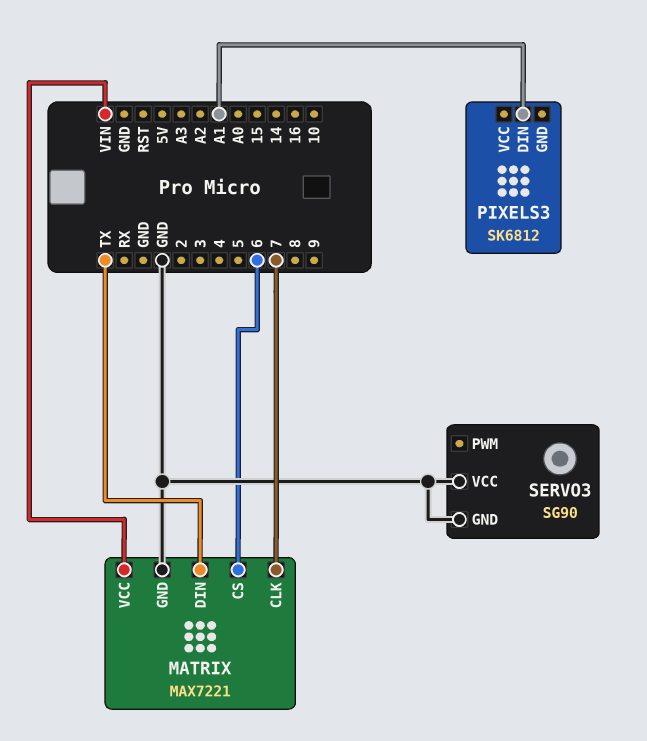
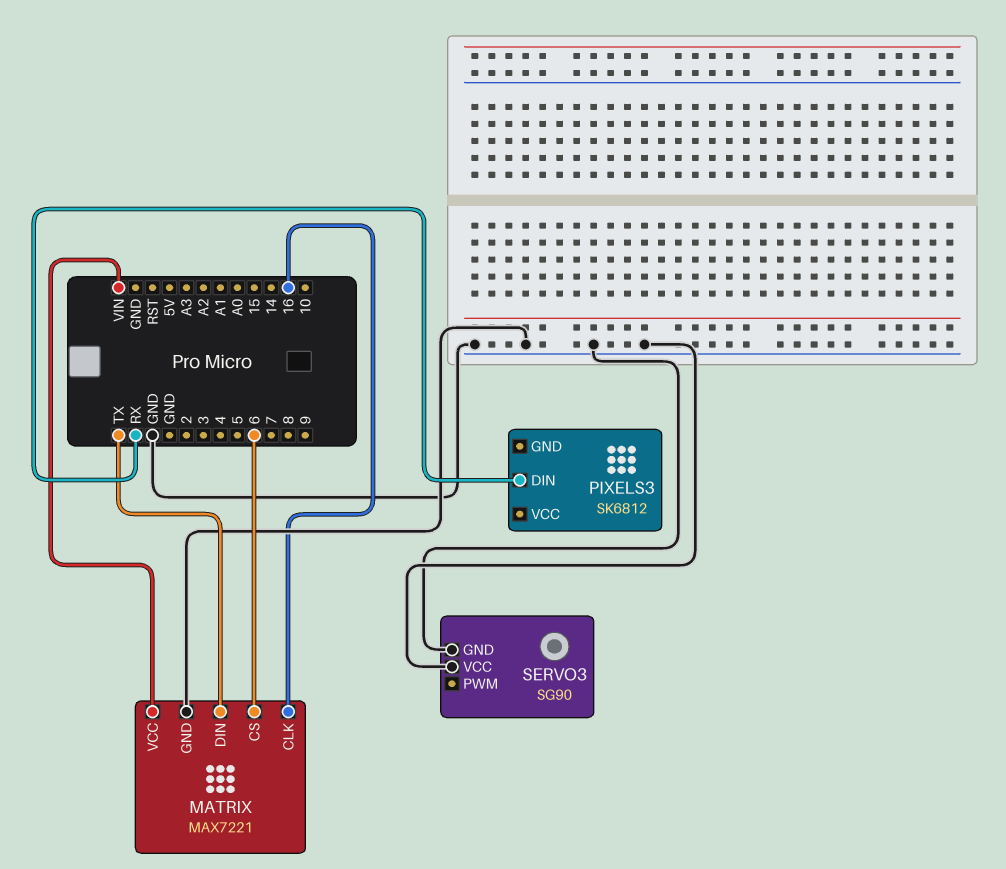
MATRIX pin CLK: 7 -> 16
PIXELS3 pin DIN: A1 -> RX

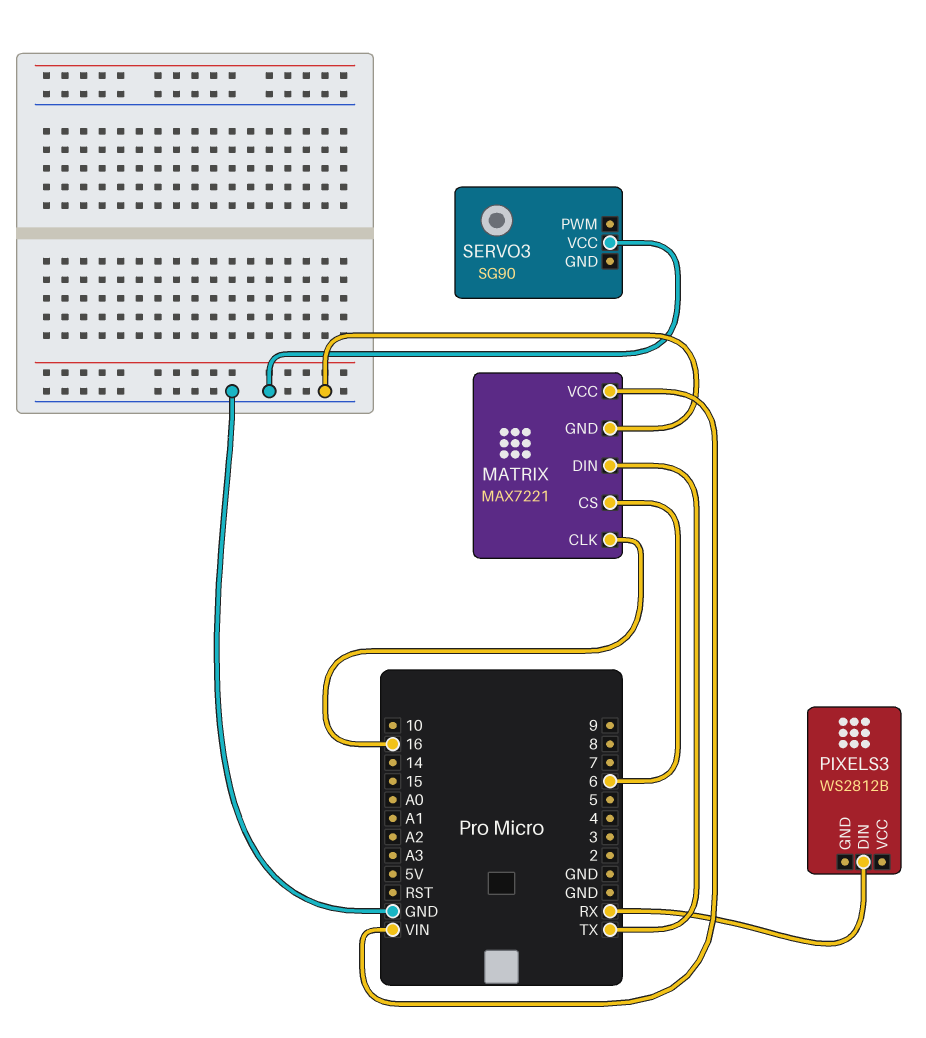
PIXELS3: SK6812 -> WS2812B
SERVO3 pin GND: GND -> none

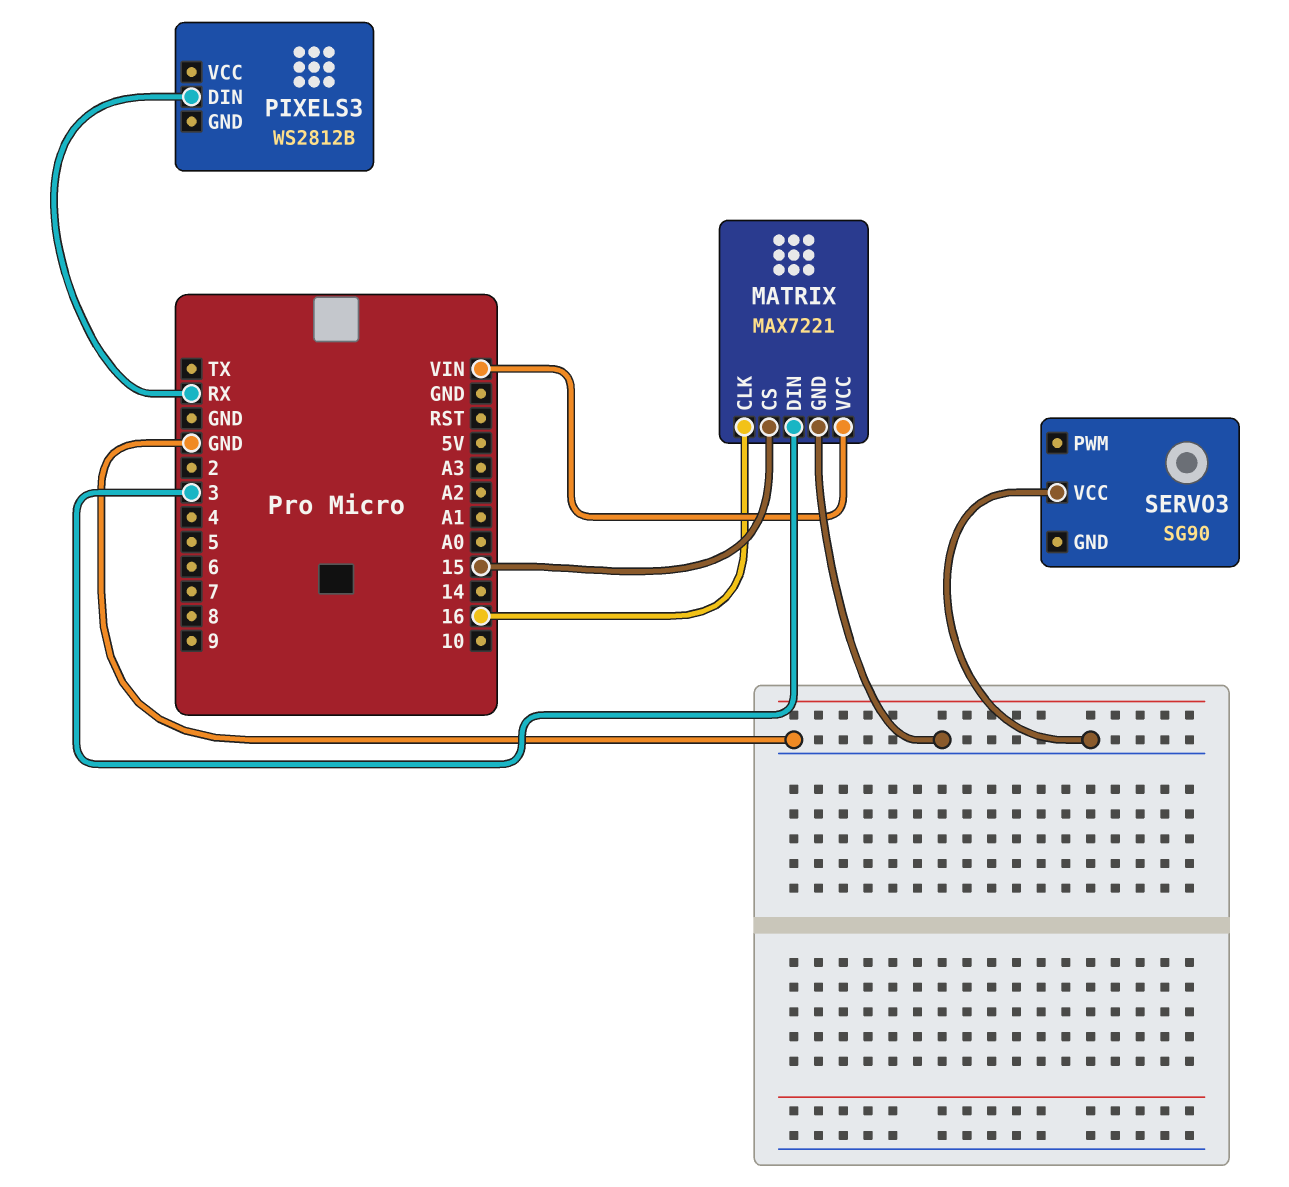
MATRIX pin CS: 6 -> 15
MATRIX pin DIN: TX -> 3

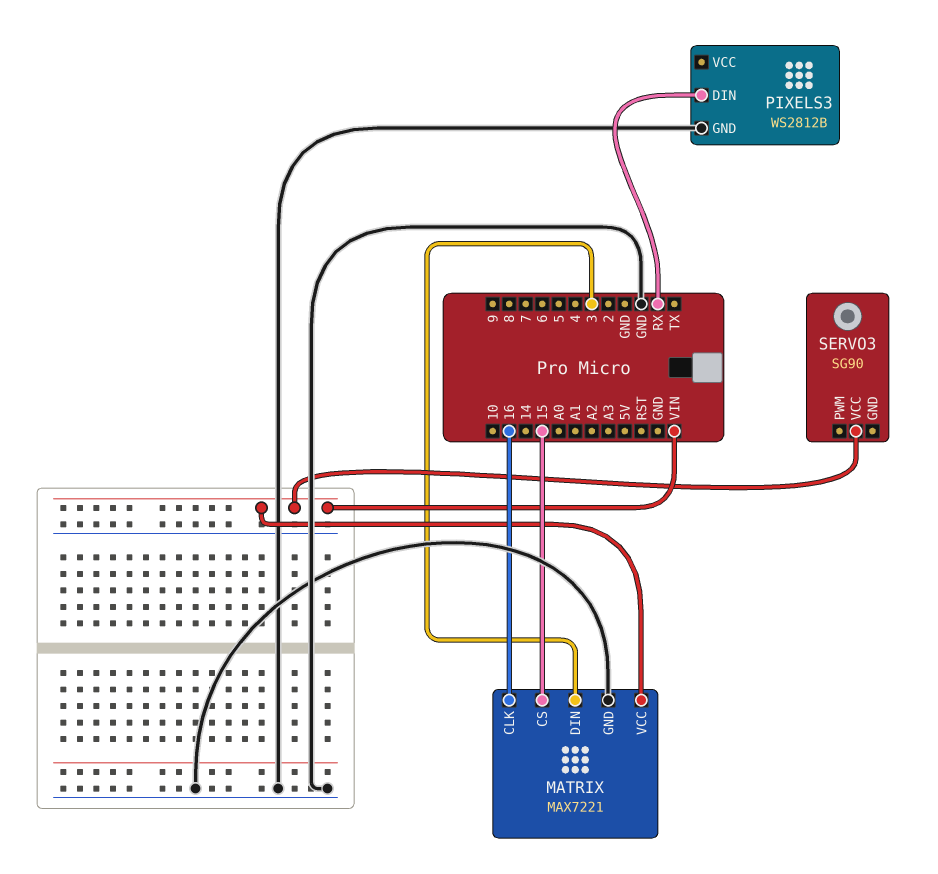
PIXELS3 pin GND: none -> GND
SERVO3 pin VCC: GND -> VIN

